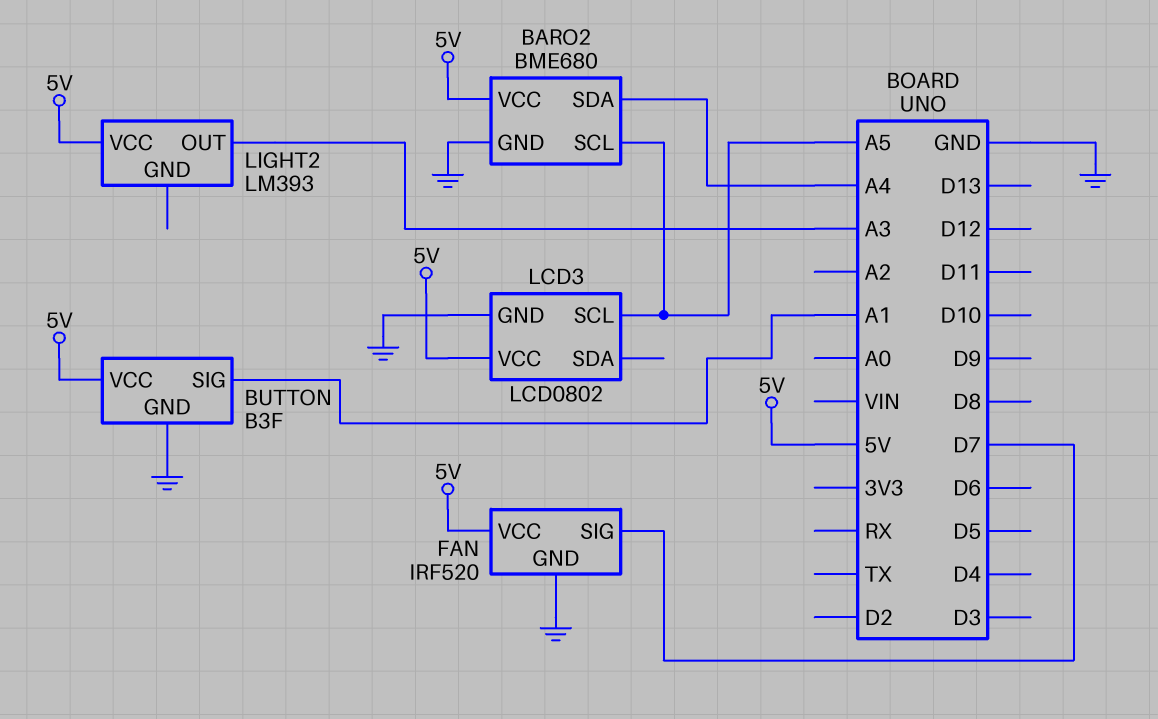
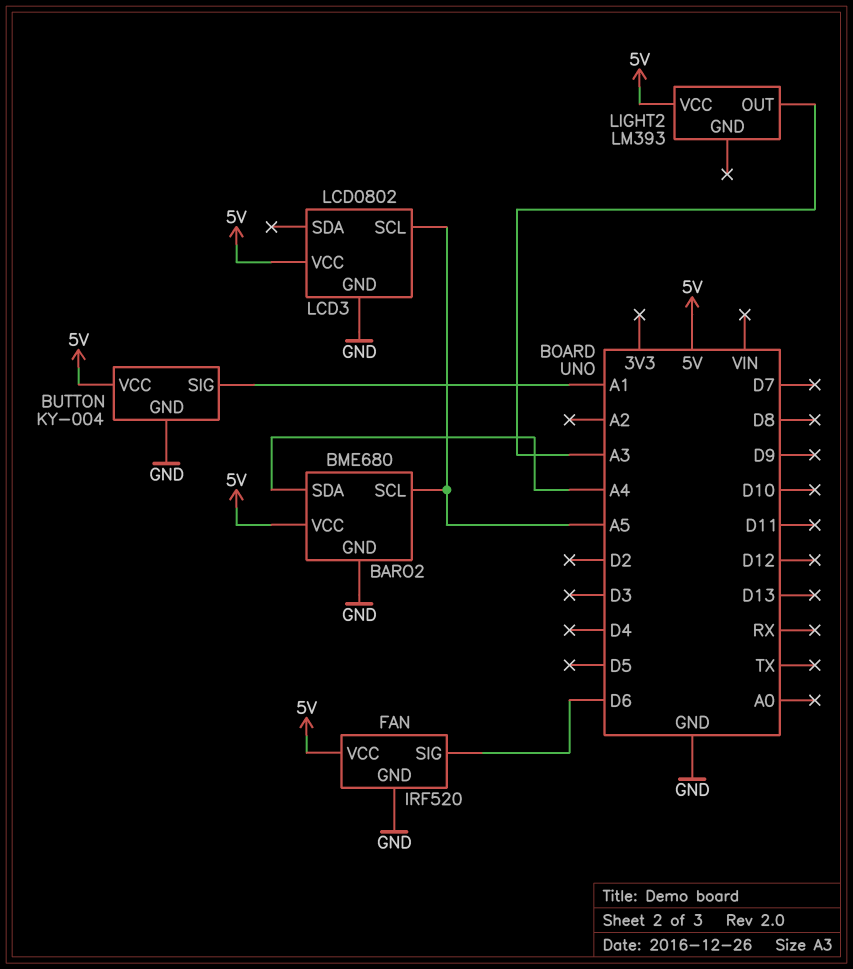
BUTTON: B3F -> KY-004
FAN pin SIG: D7 -> D6

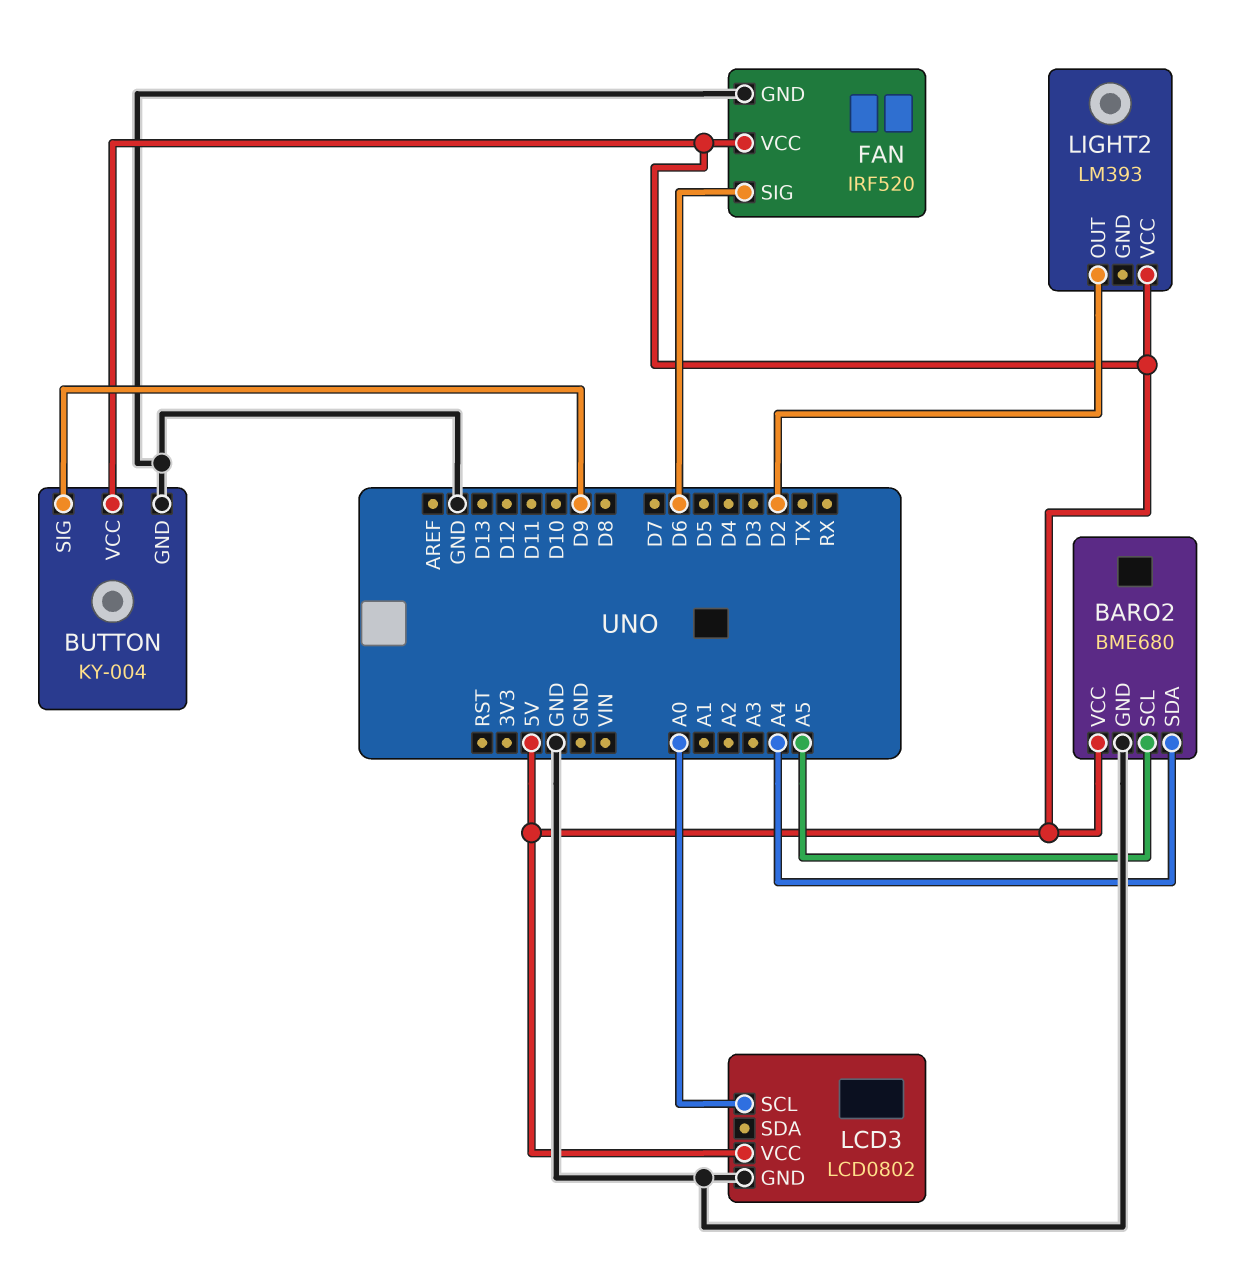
BUTTON pin SIG: A1 -> D9
LCD3 pin SCL: A5 -> A0
LIGHT2 pin OUT: A3 -> D2

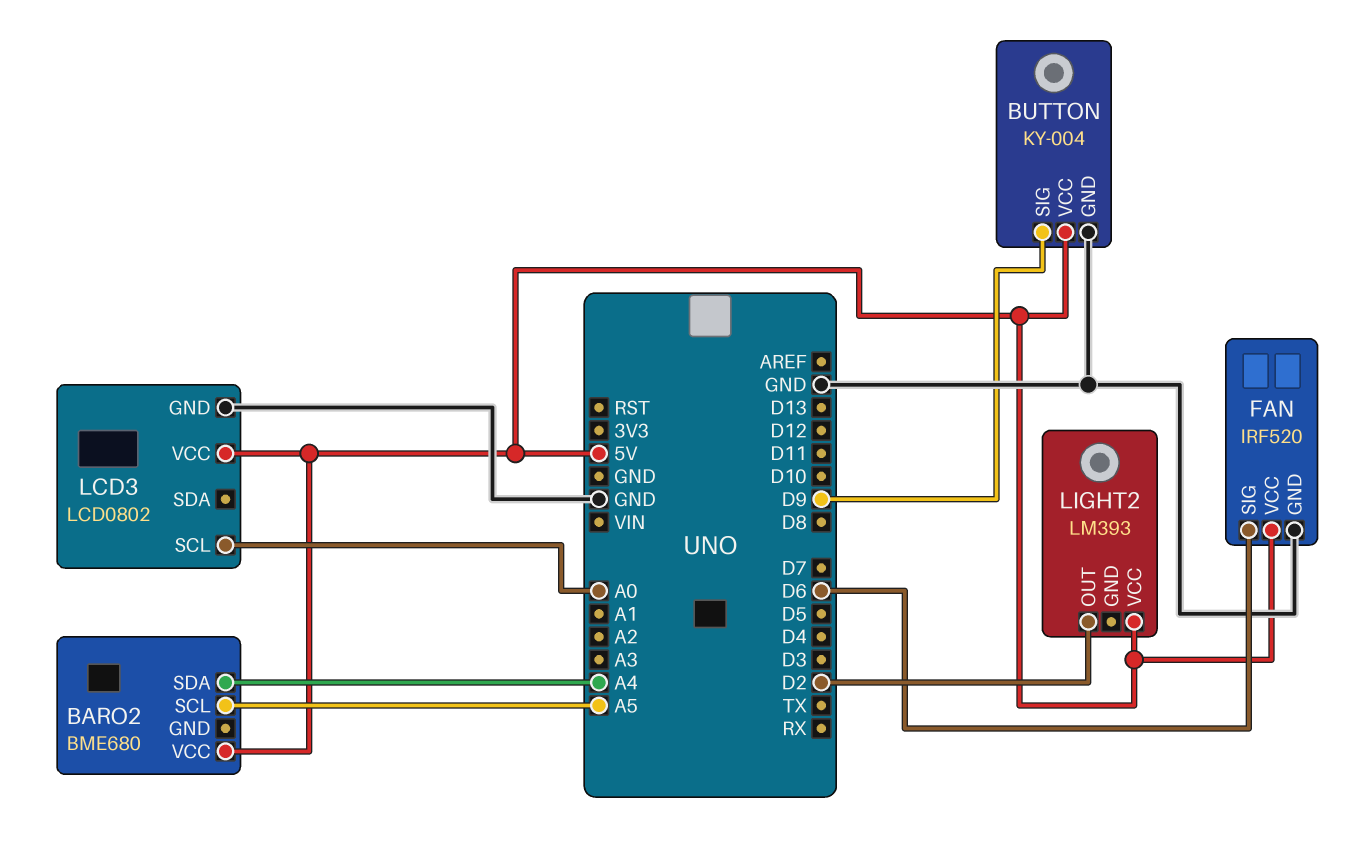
BARO2 pin GND: GND -> none

